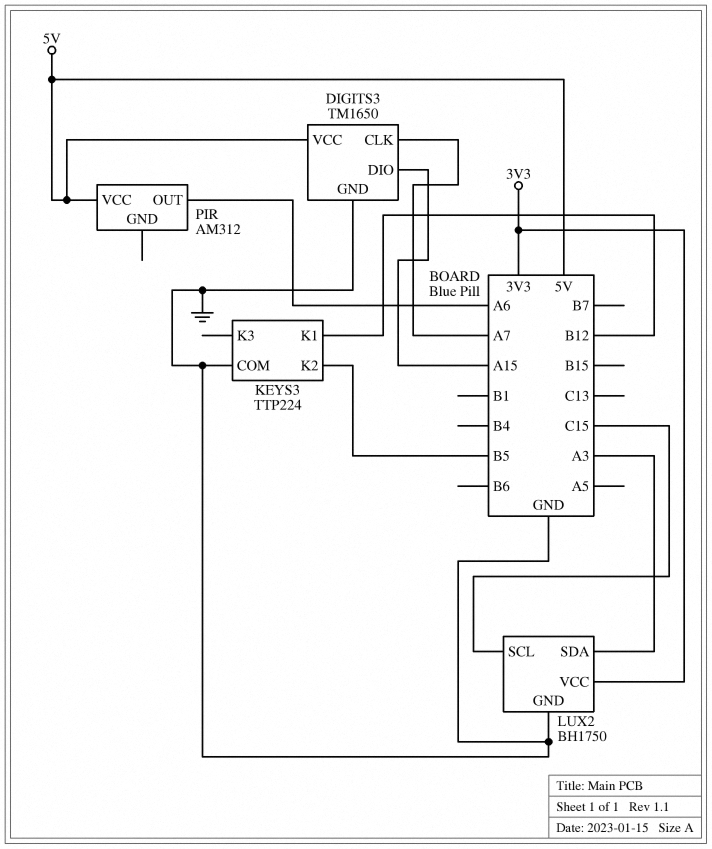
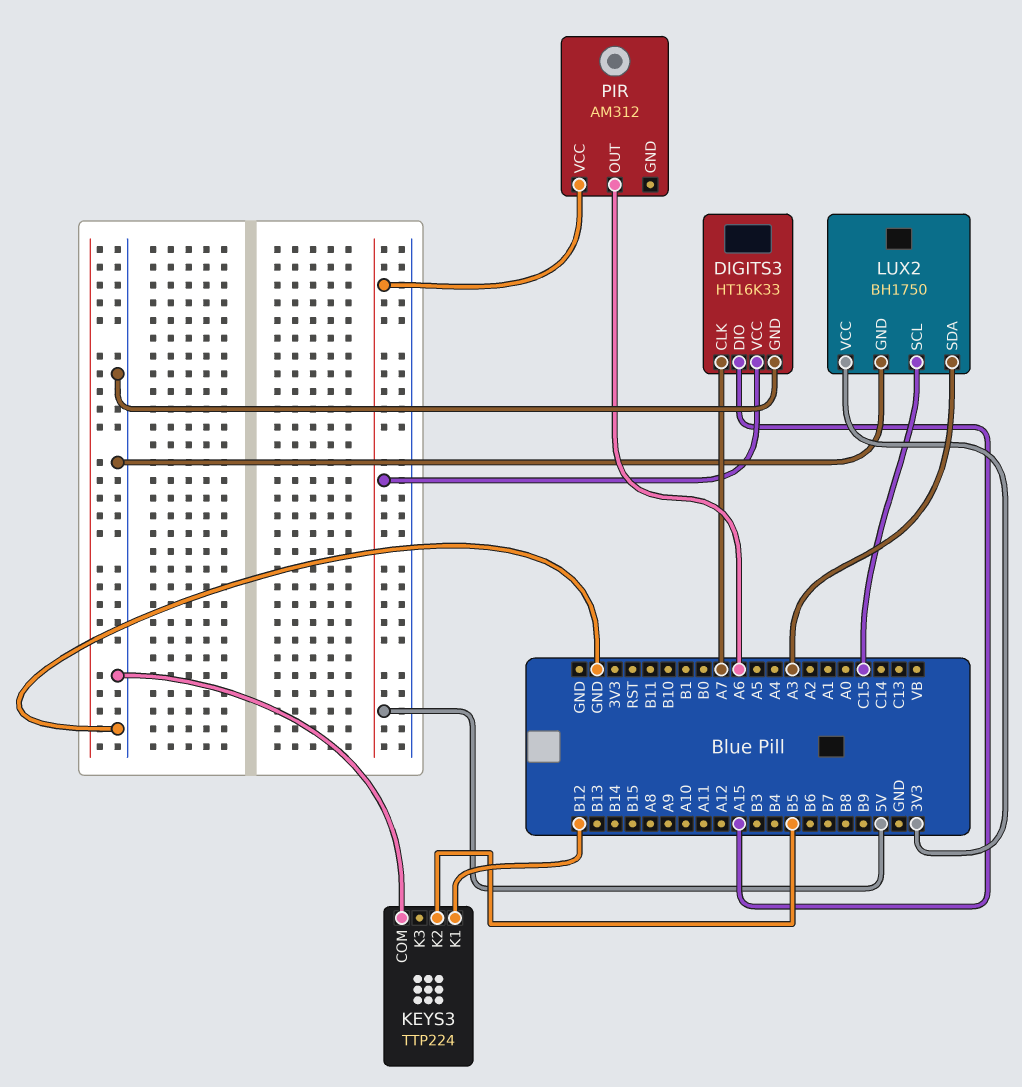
DIGITS3: TM1650 -> HT16K33

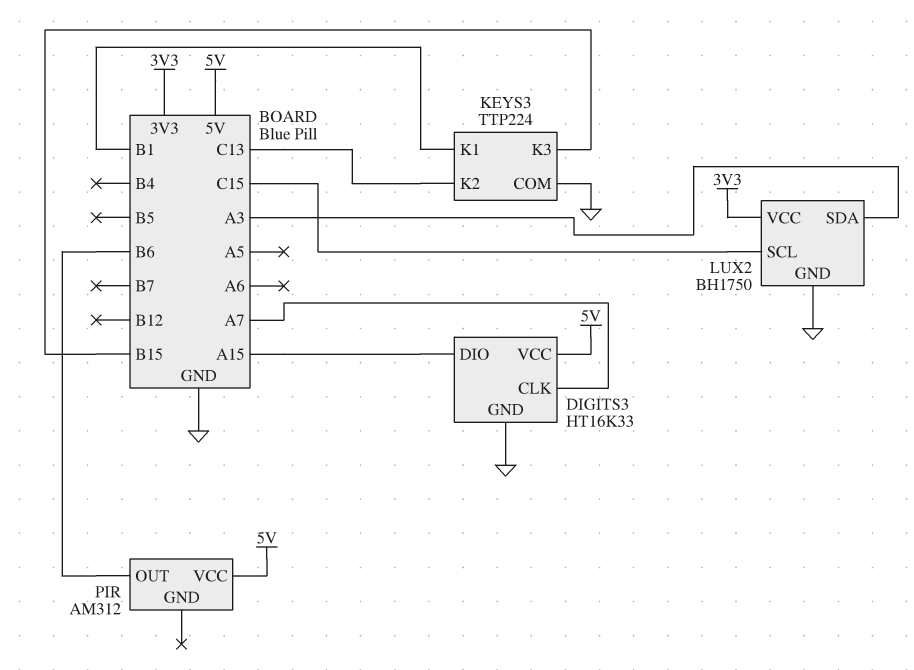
KEYS3 pin K1: B12 -> B1
KEYS3 pin K2: B5 -> C13
KEYS3 pin K3: none -> B15
PIR pin OUT: A6 -> B6

